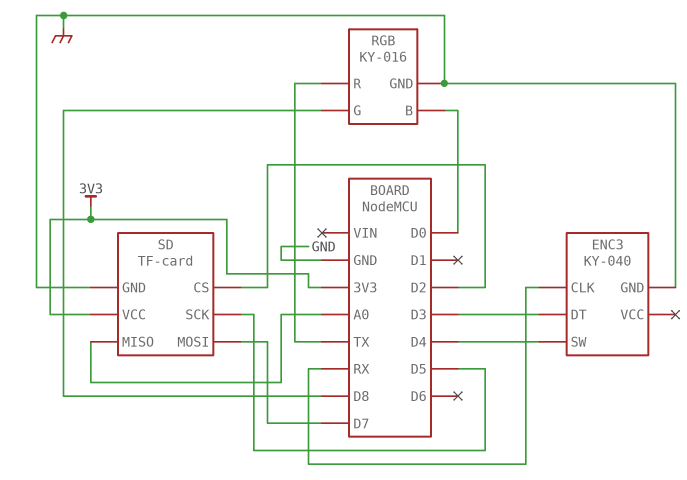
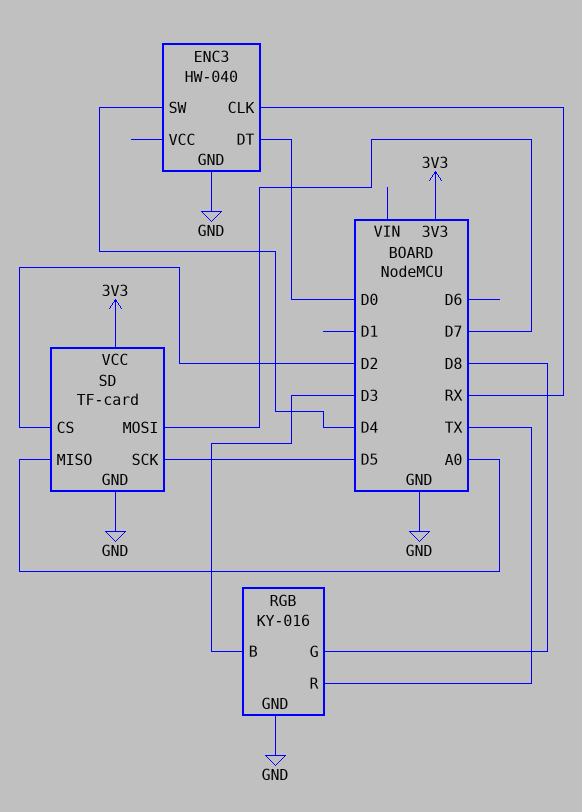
ENC3: KY-040 -> HW-040
ENC3 pin DT: D3 -> D0
RGB pin B: D0 -> D3

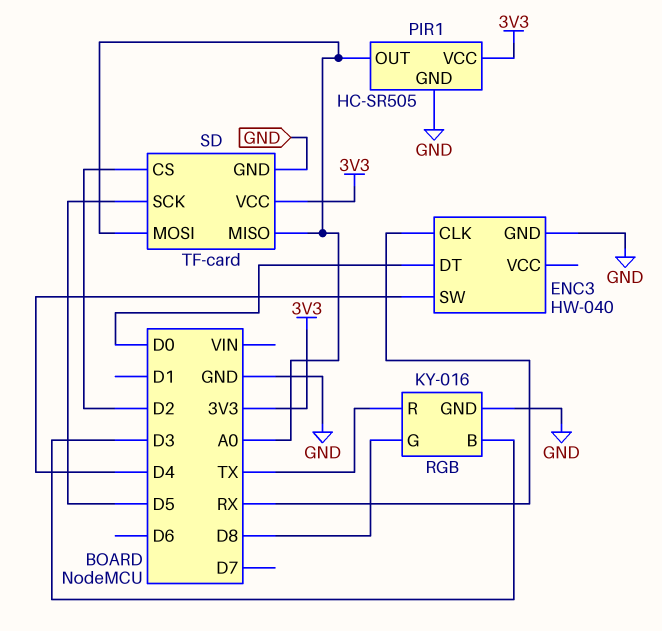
PIR1: none -> HC-SR505
PIR1 pin GND: none -> GND
PIR1 pin OUT: none -> A0
PIR1 pin VCC: none -> 3V3
SD pin MOSI: D7 -> A0

